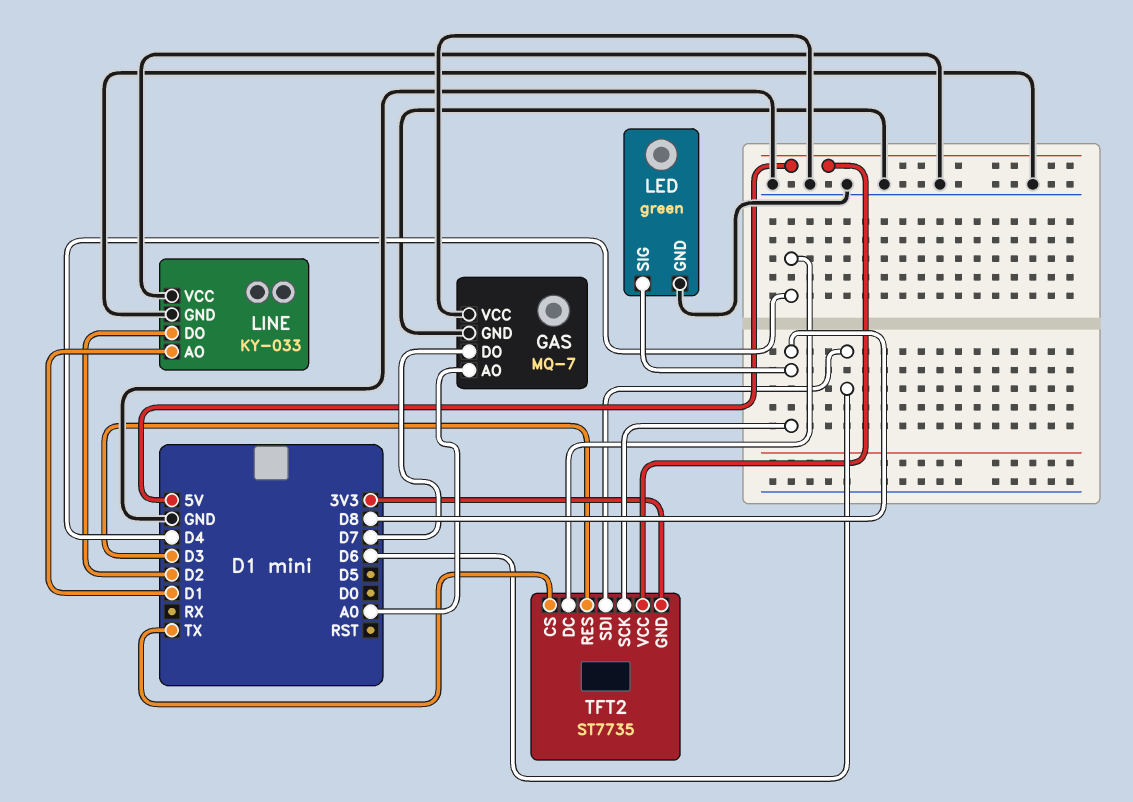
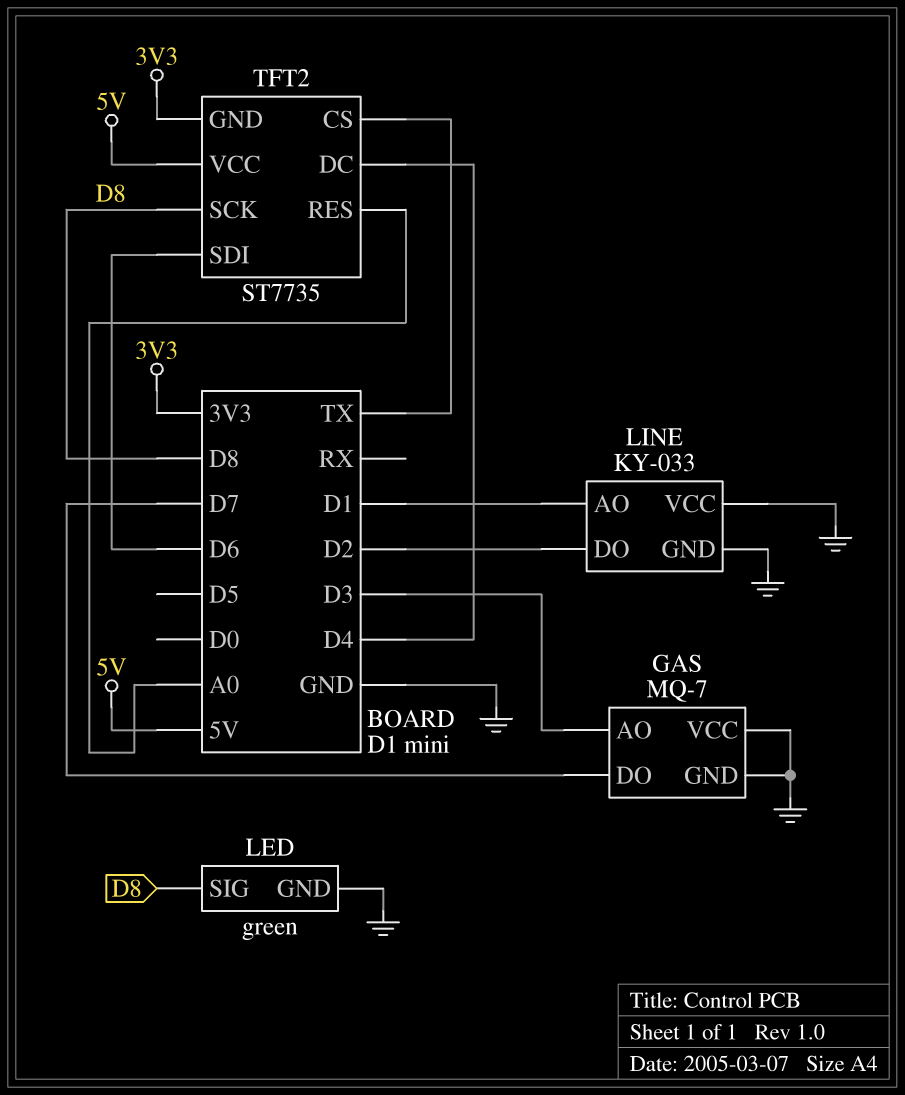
GAS pin AO: A0 -> D3
TFT2 pin RES: D3 -> A0

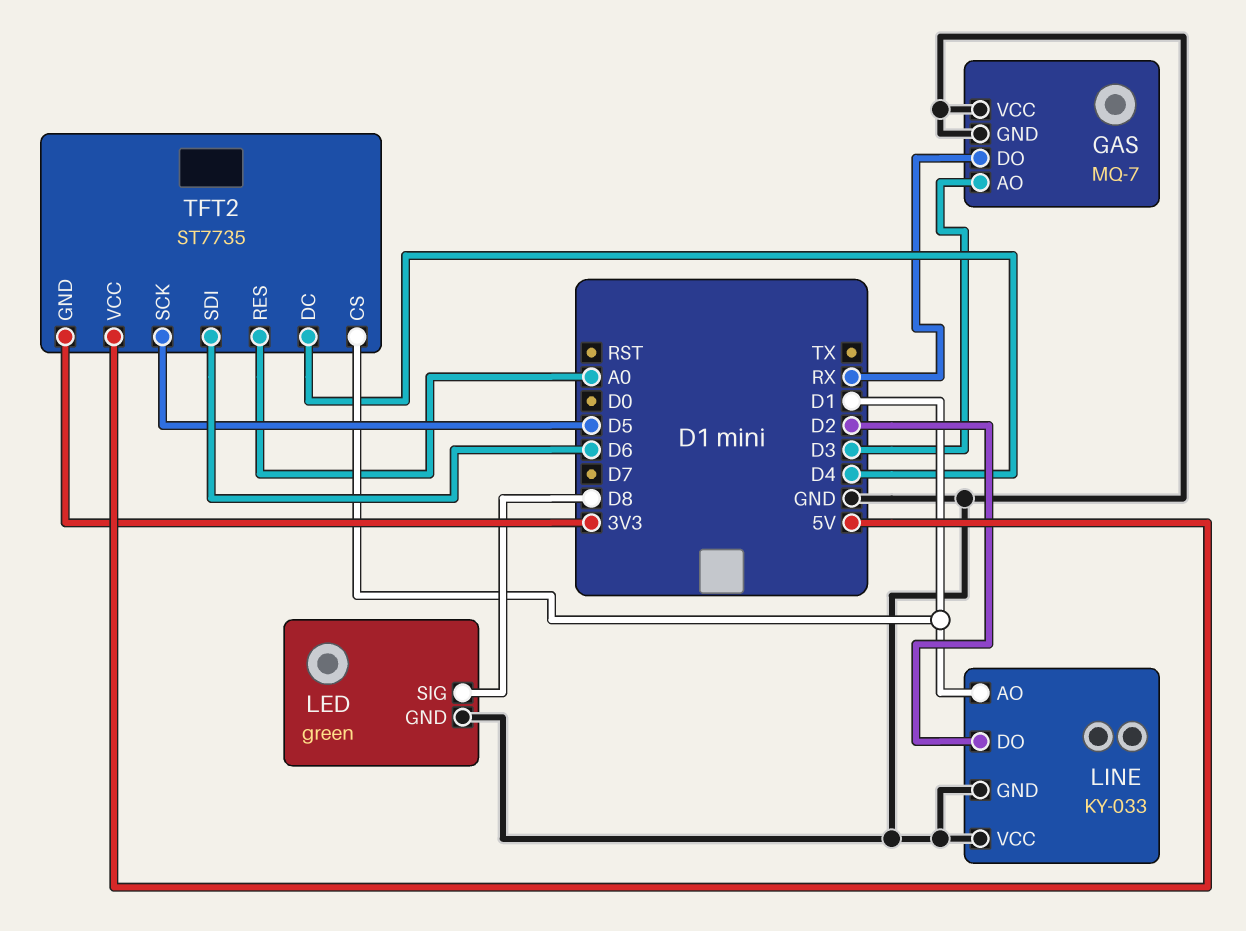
GAS pin DO: D7 -> RX
TFT2 pin CS: TX -> D1
TFT2 pin SCK: D8 -> D5

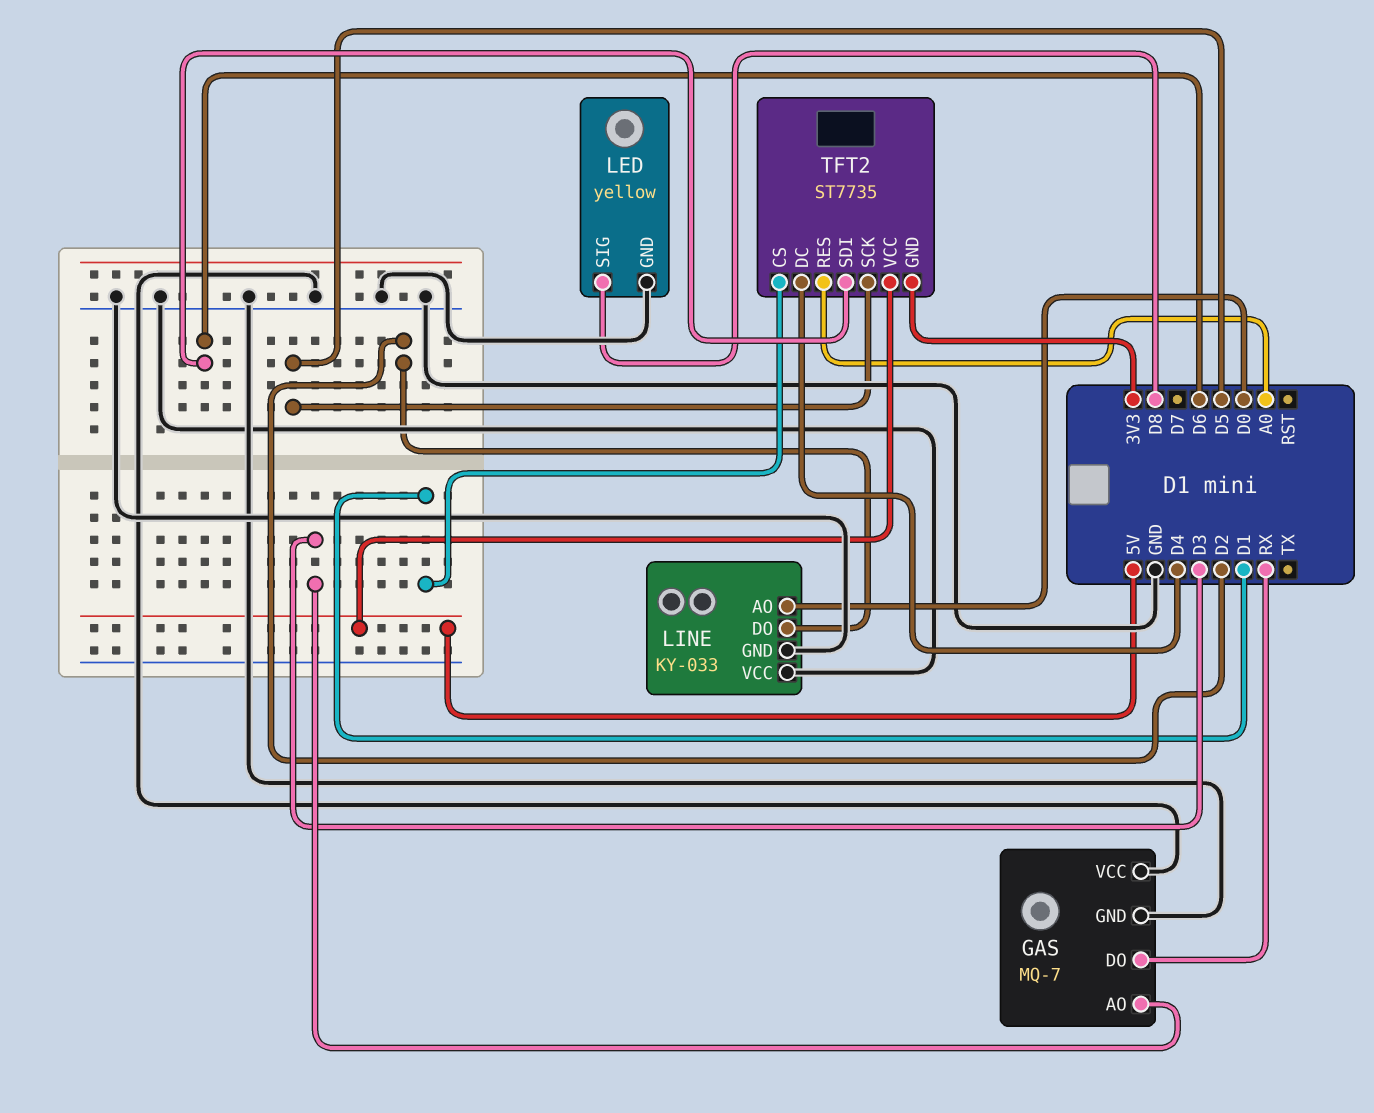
LED: green -> yellow
LINE pin AO: D1 -> D0

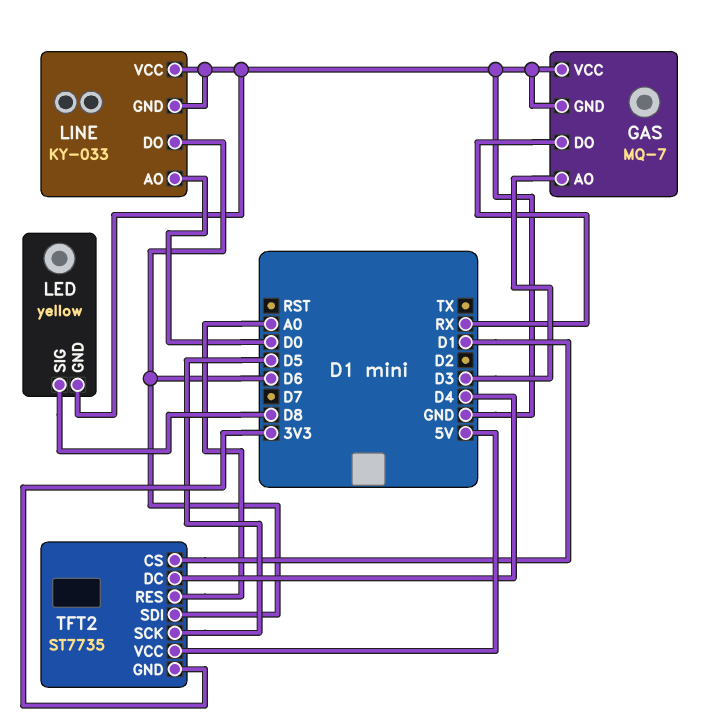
LINE pin DO: D2 -> D6

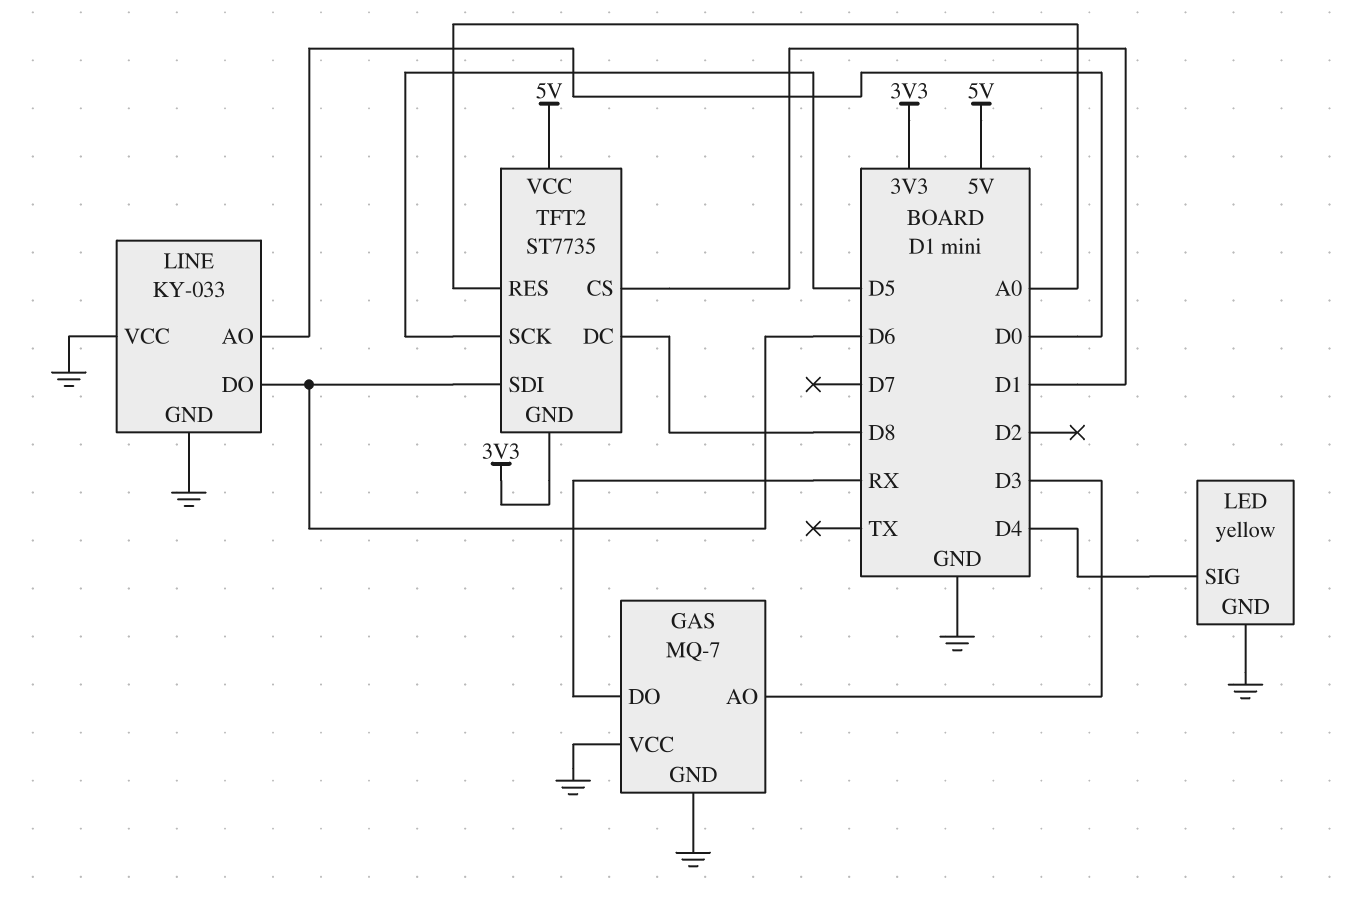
LED pin SIG: D8 -> D4
TFT2 pin DC: D4 -> D8

